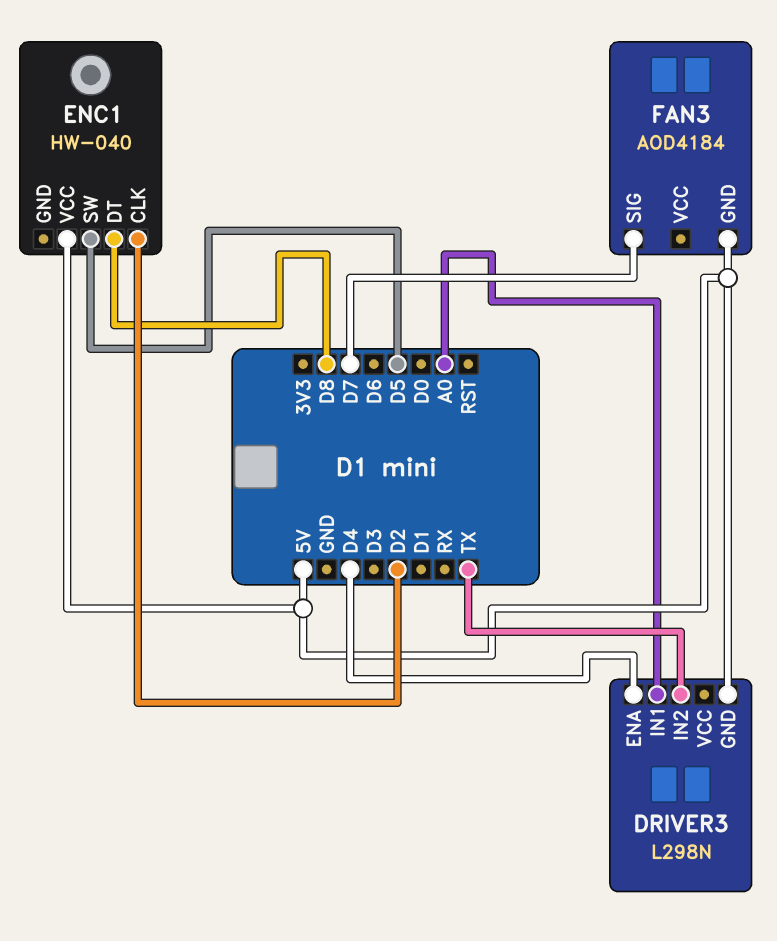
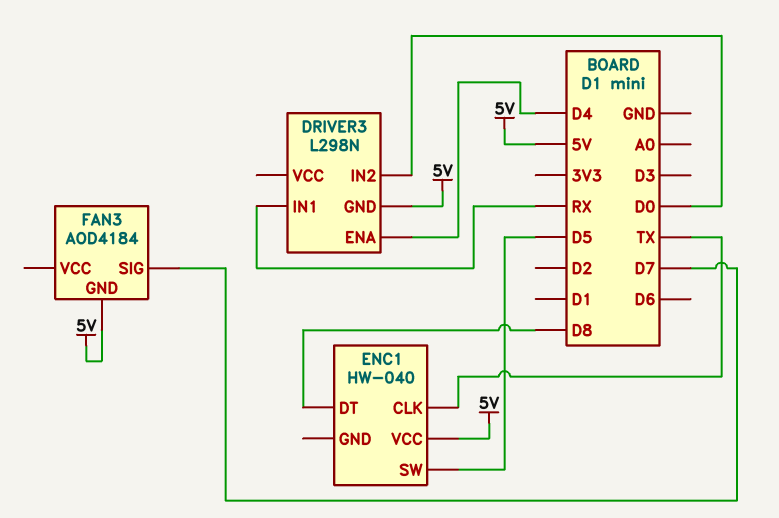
DRIVER3 pin IN1: A0 -> RX
DRIVER3 pin IN2: TX -> D0
ENC1 pin CLK: D2 -> TX

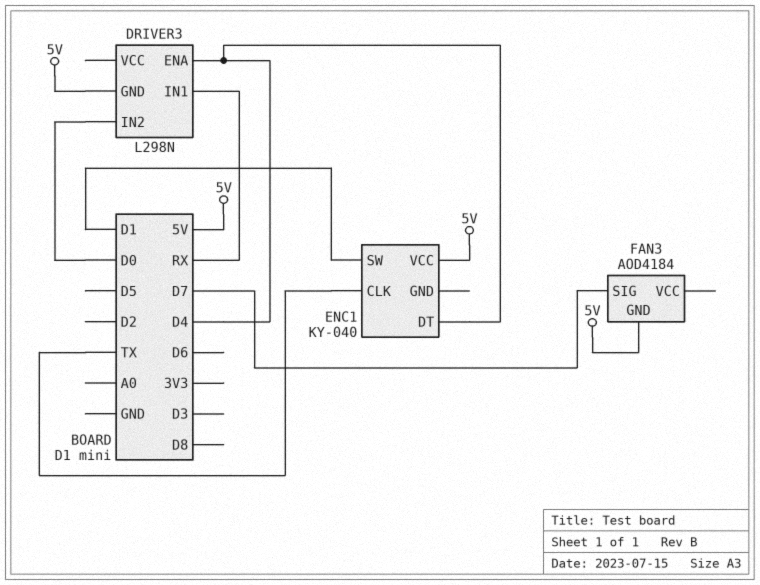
ENC1: HW-040 -> KY-040
ENC1 pin DT: D8 -> D4
ENC1 pin SW: D5 -> D1

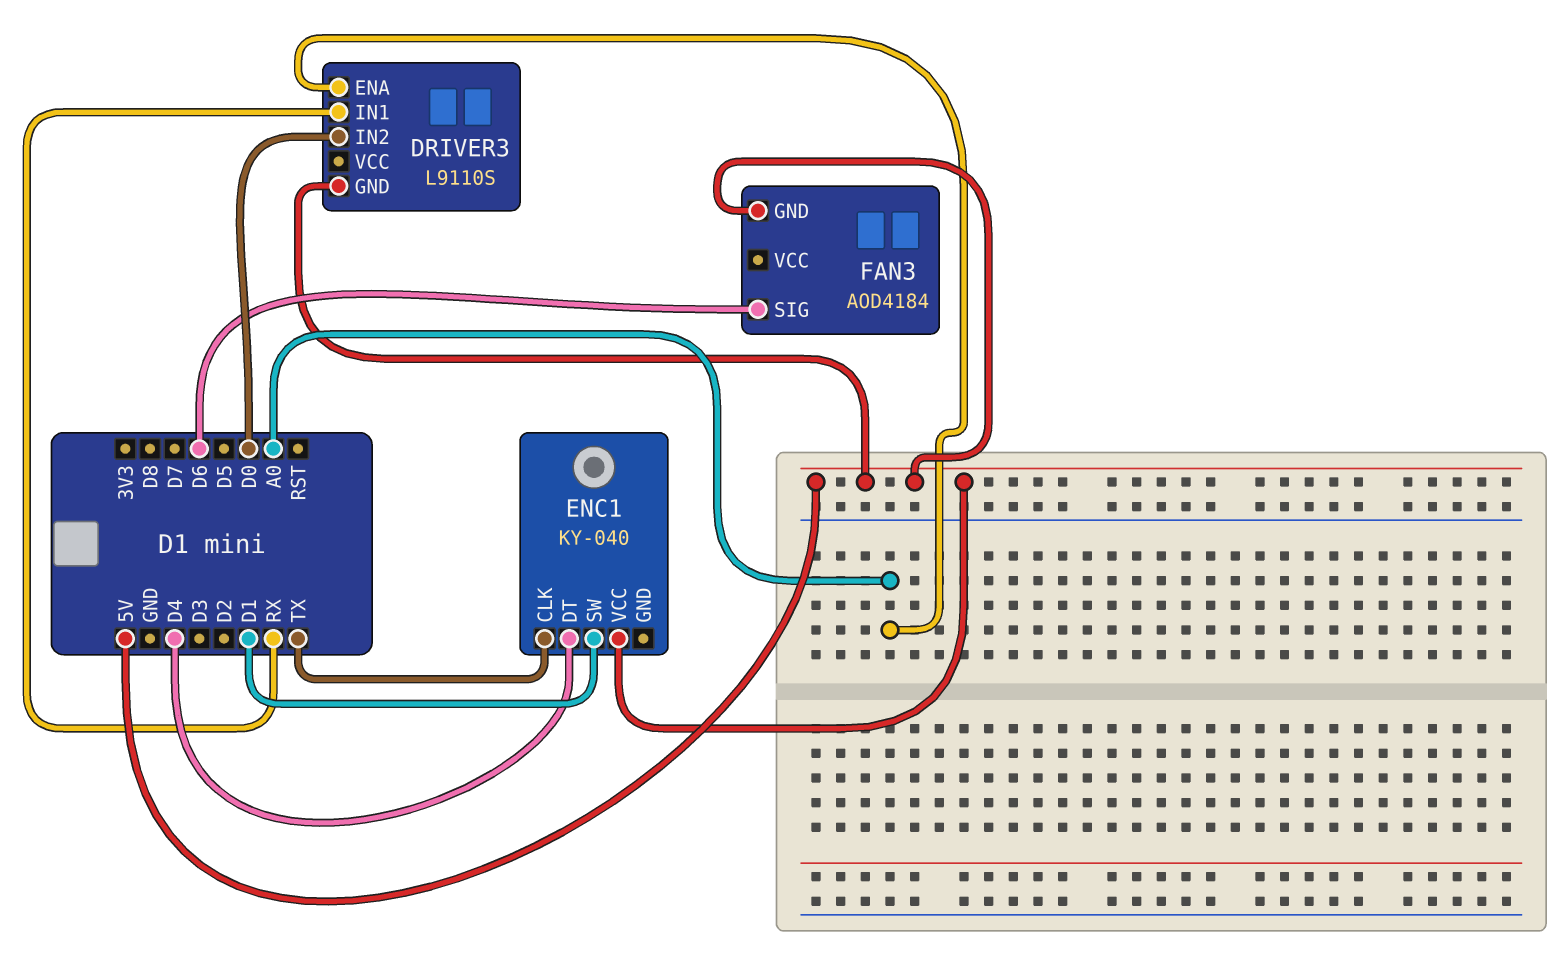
DRIVER3: L298N -> L9110S
DRIVER3 pin ENA: D4 -> A0
FAN3 pin SIG: D7 -> D6

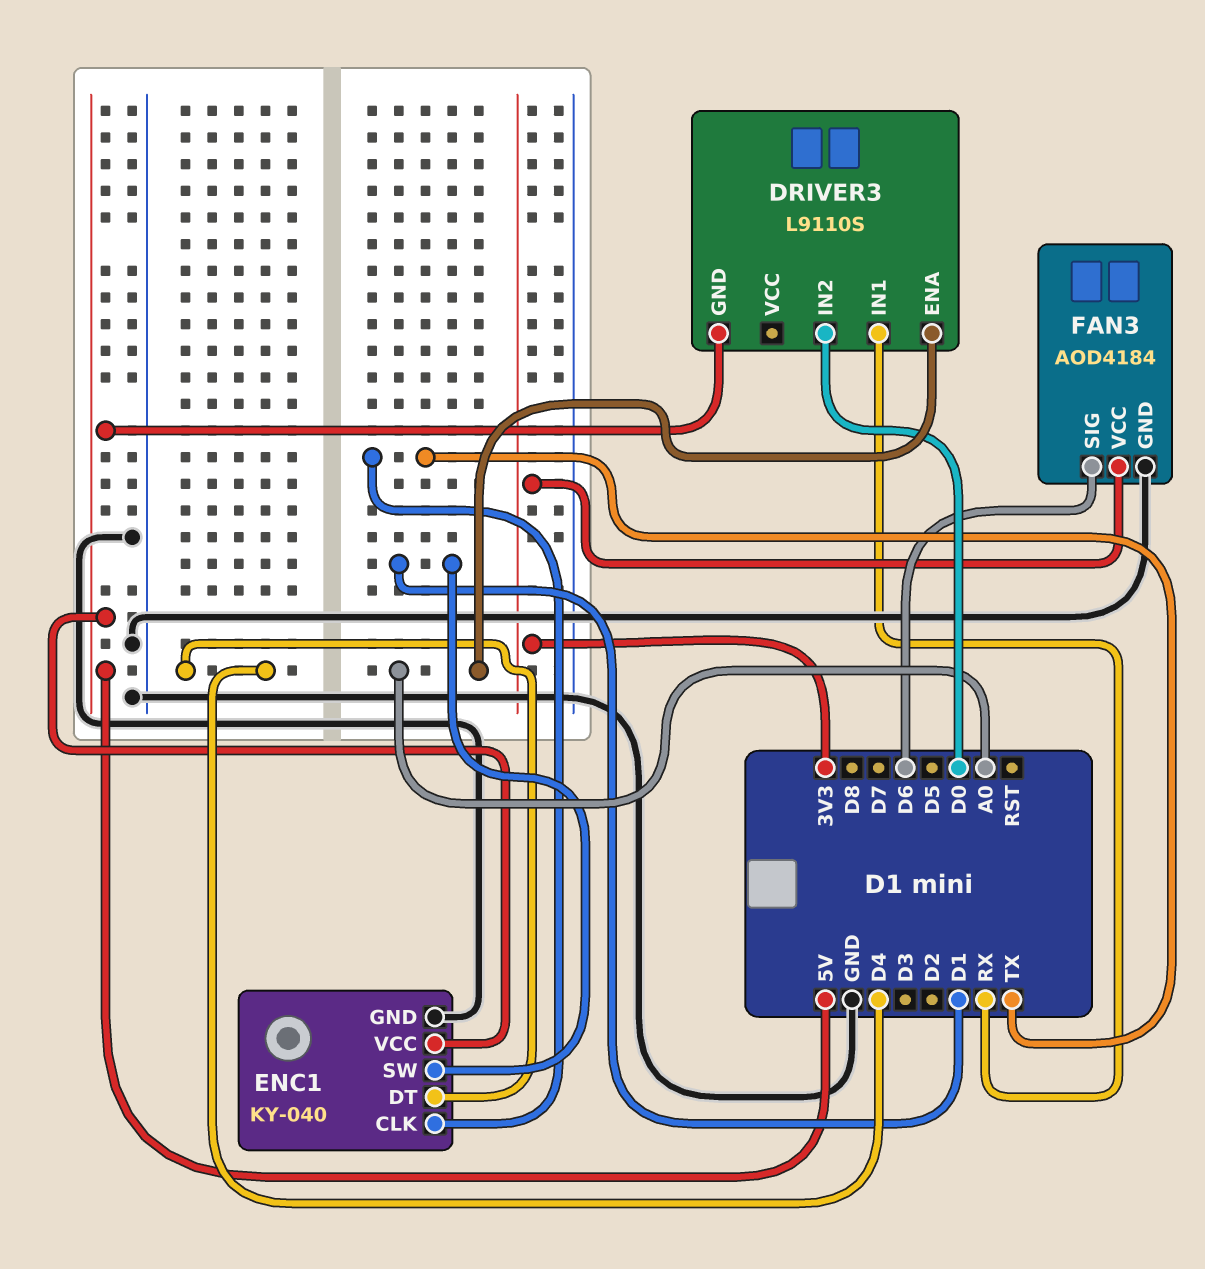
ENC1 pin GND: none -> GND
FAN3 pin GND: 5V -> GND
FAN3 pin VCC: none -> 3V3

